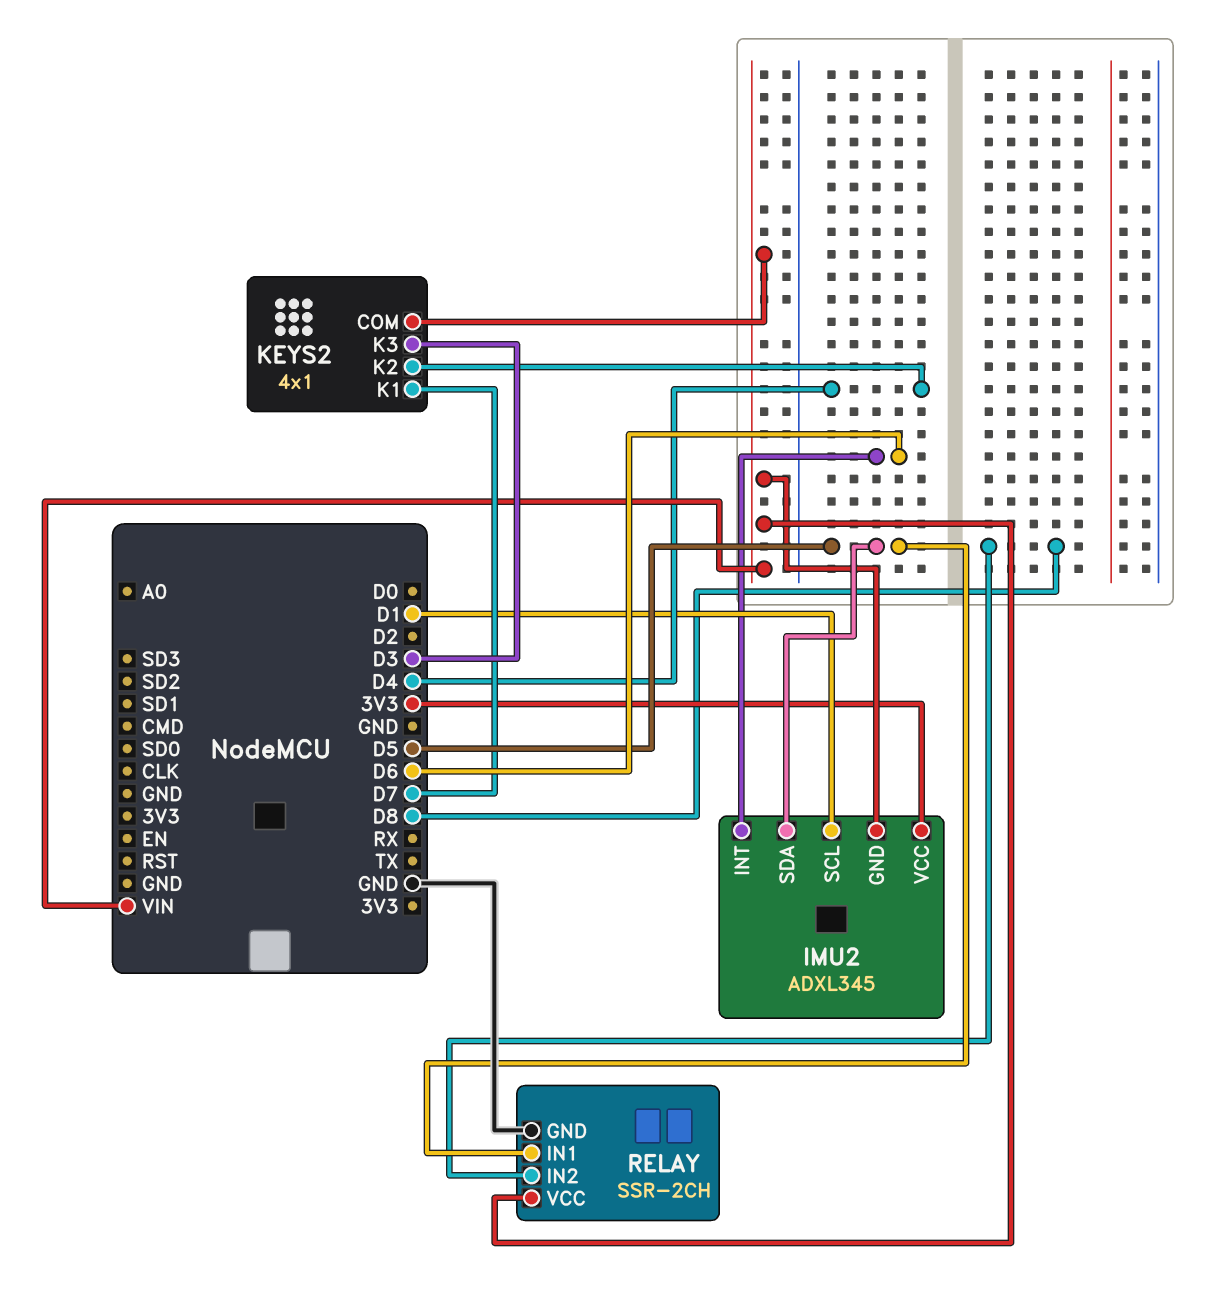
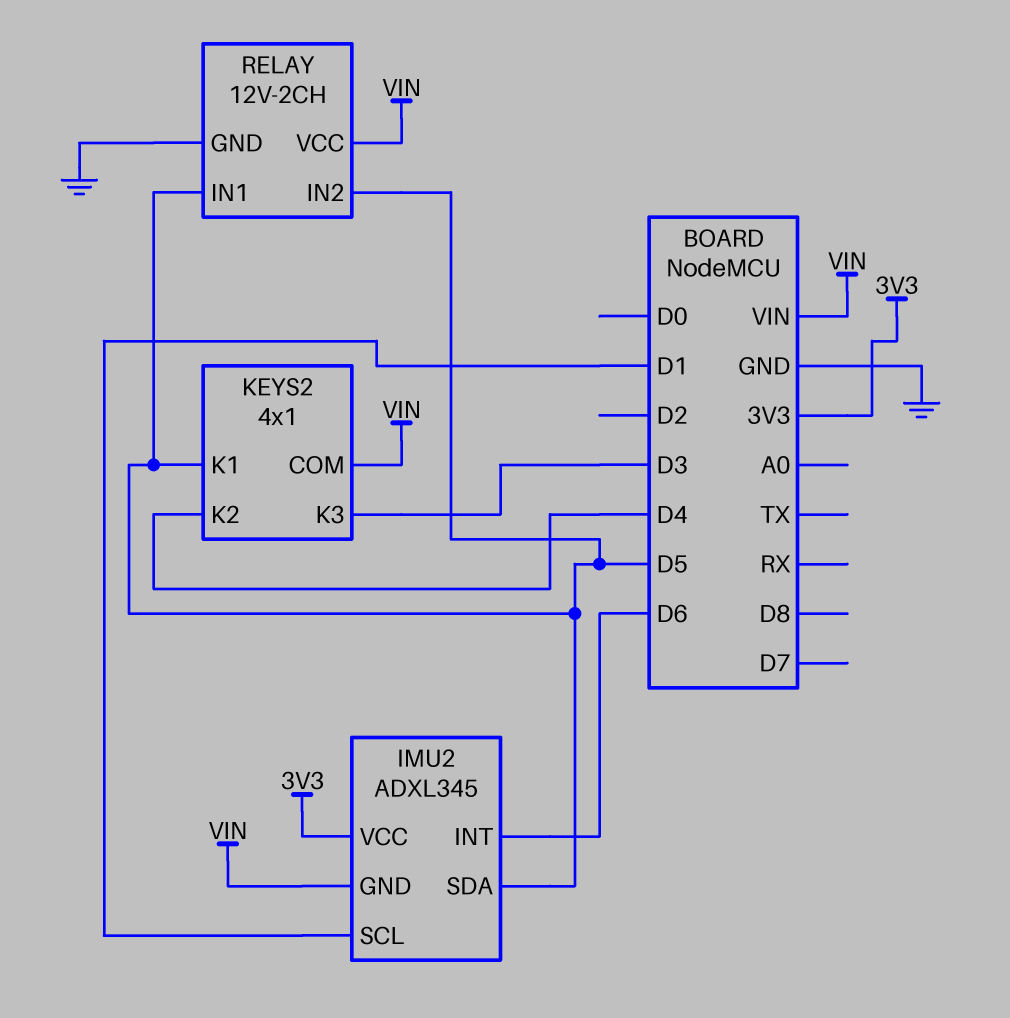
KEYS2 pin K1: D7 -> D5
RELAY: SSR-2CH -> 12V-2CH
RELAY pin IN2: D8 -> D5

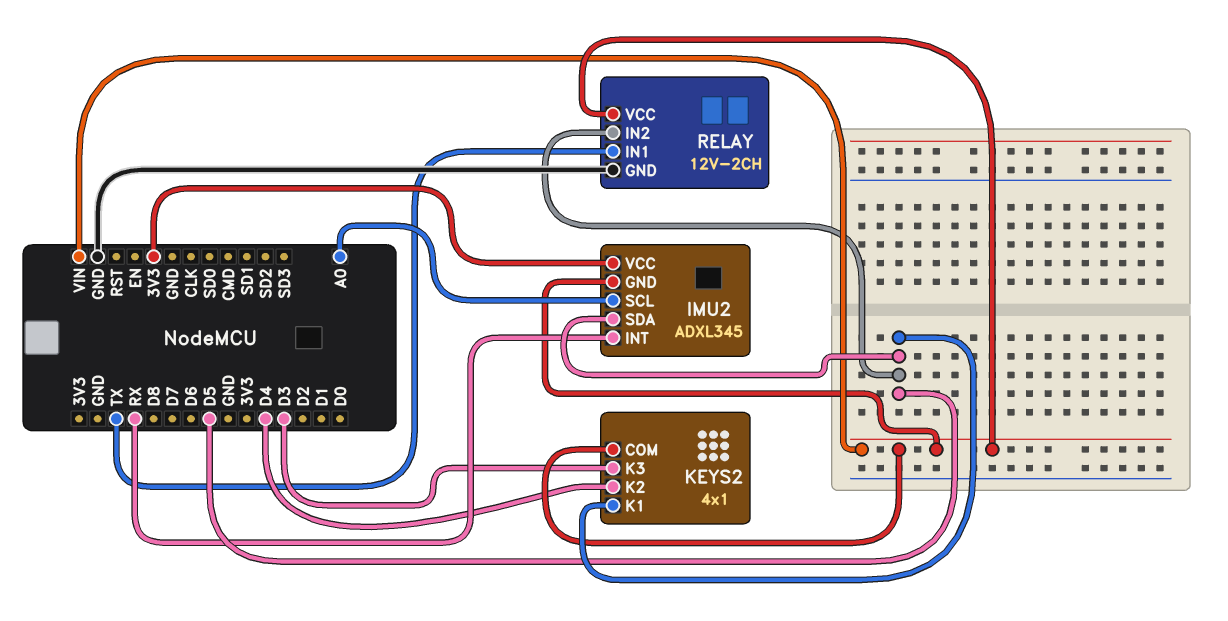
IMU2 pin INT: D6 -> RX
IMU2 pin SCL: D1 -> A0
RELAY pin IN1: D5 -> TX

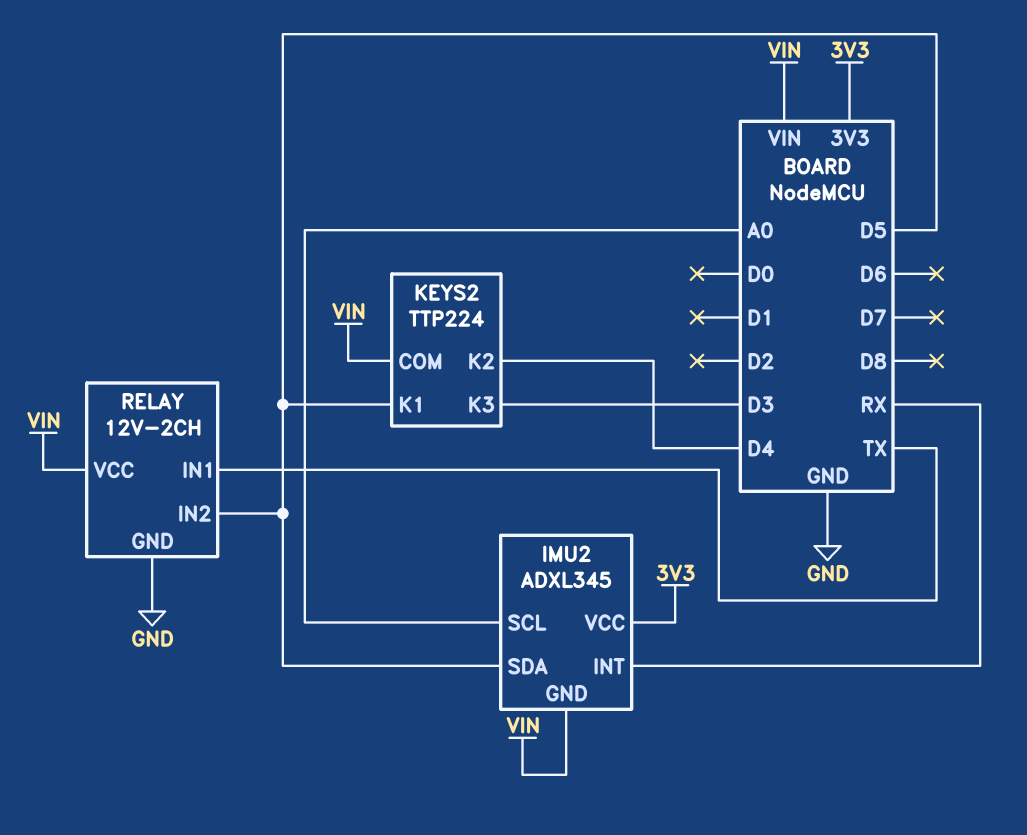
KEYS2: 4x1 -> TTP224

